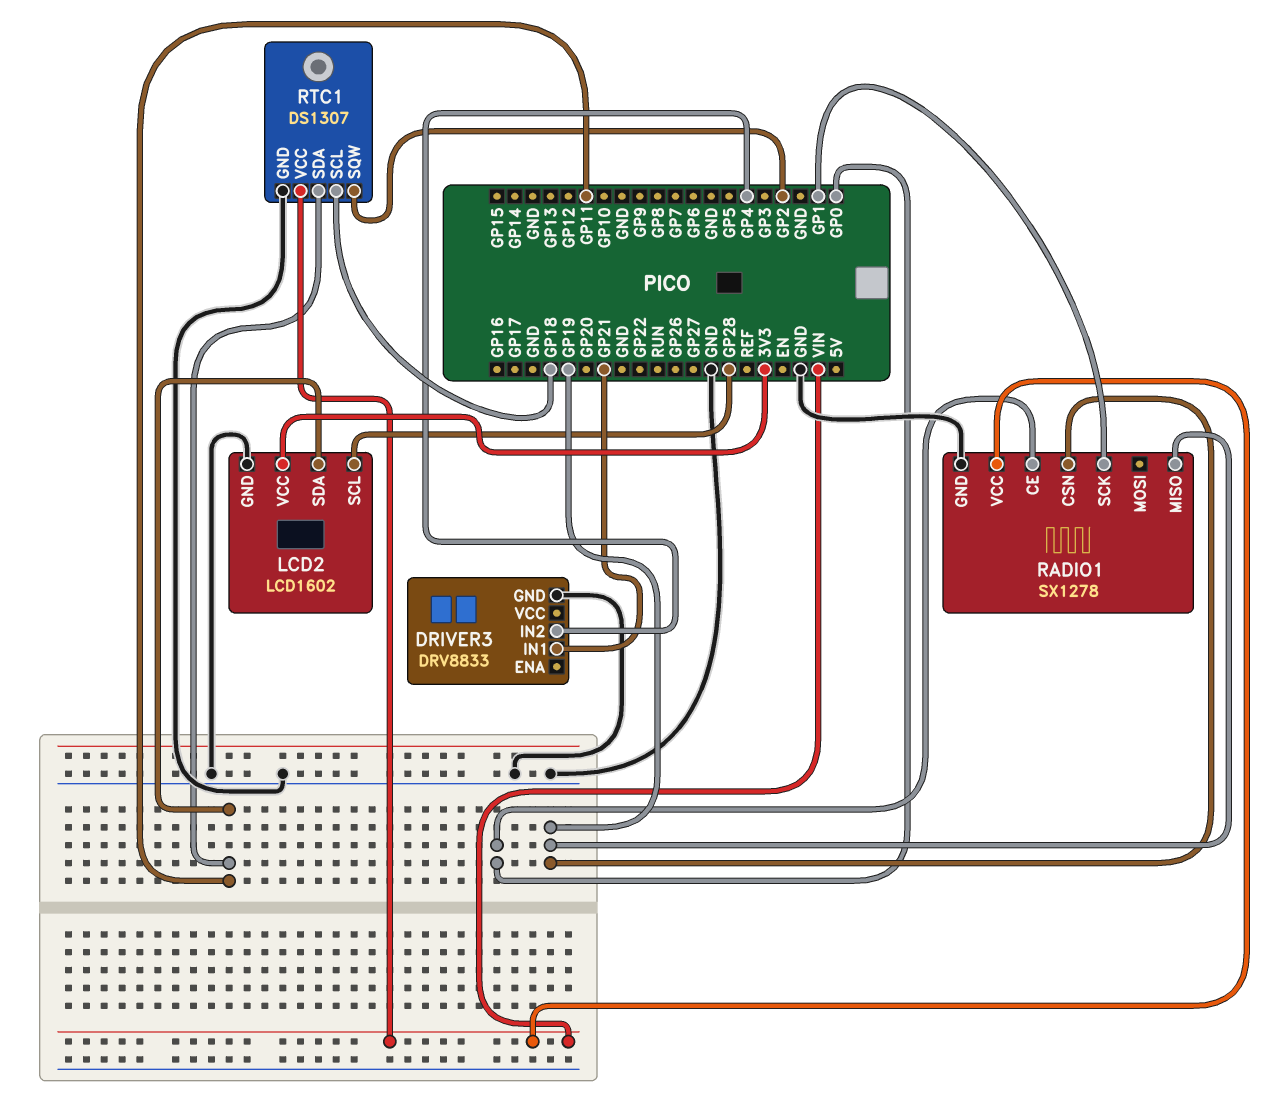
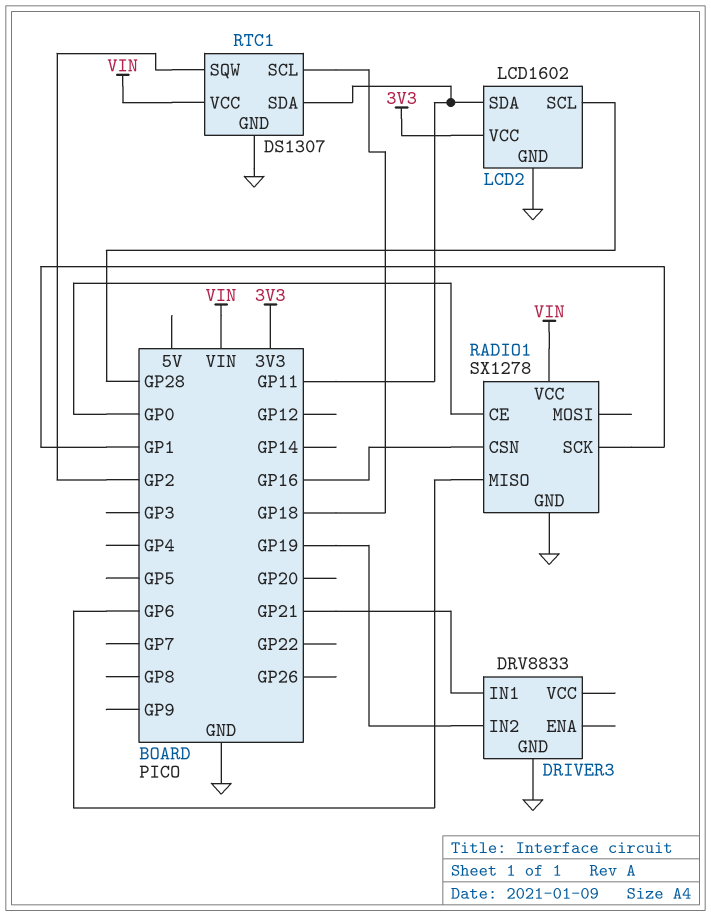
DRIVER3 pin IN2: GP4 -> GP19
RADIO1 pin CSN: GP19 -> GP16
RADIO1 pin MISO: GP19 -> GP6

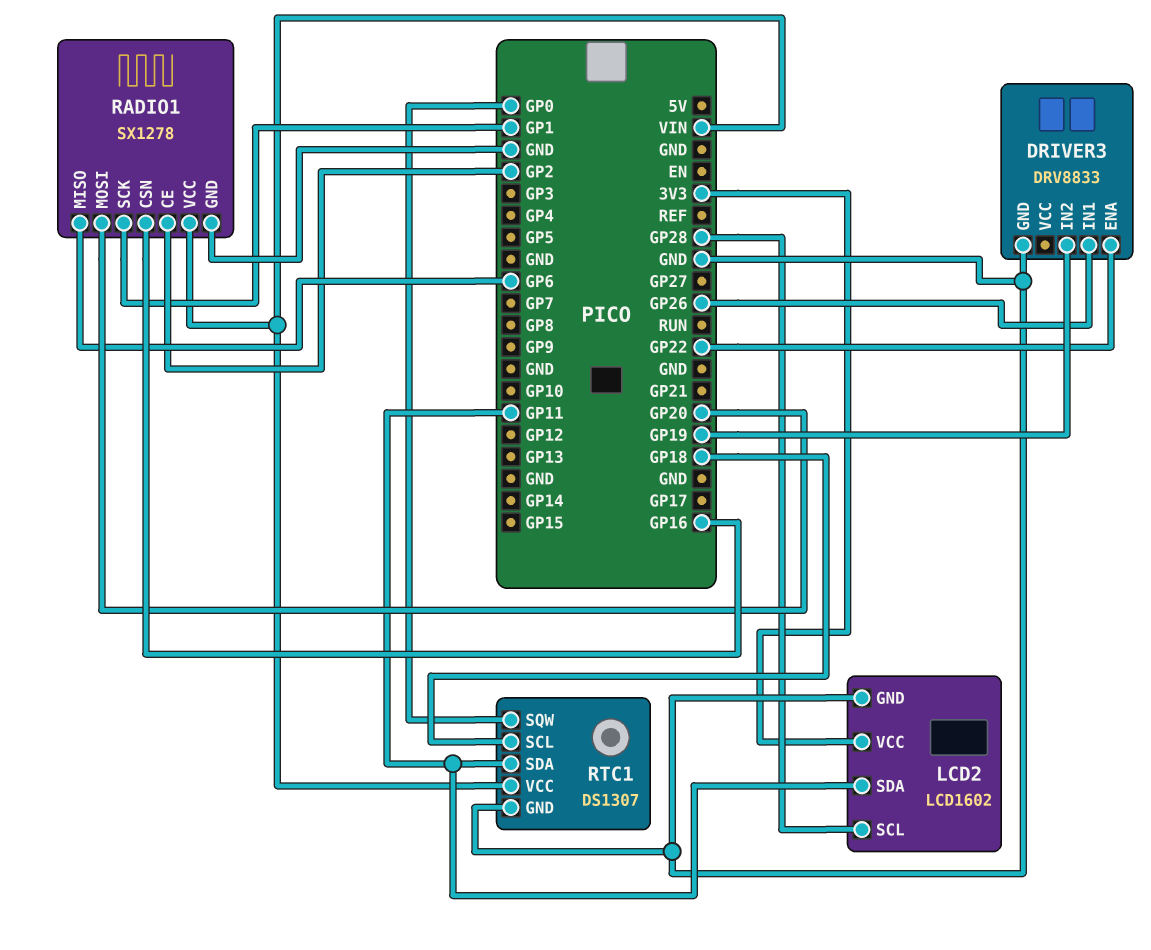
DRIVER3 pin ENA: none -> GP22
DRIVER3 pin IN1: GP21 -> GP26
RADIO1 pin CE: GP0 -> GP2
RADIO1 pin MOSI: none -> GP20
RTC1 pin SQW: GP2 -> GP0

